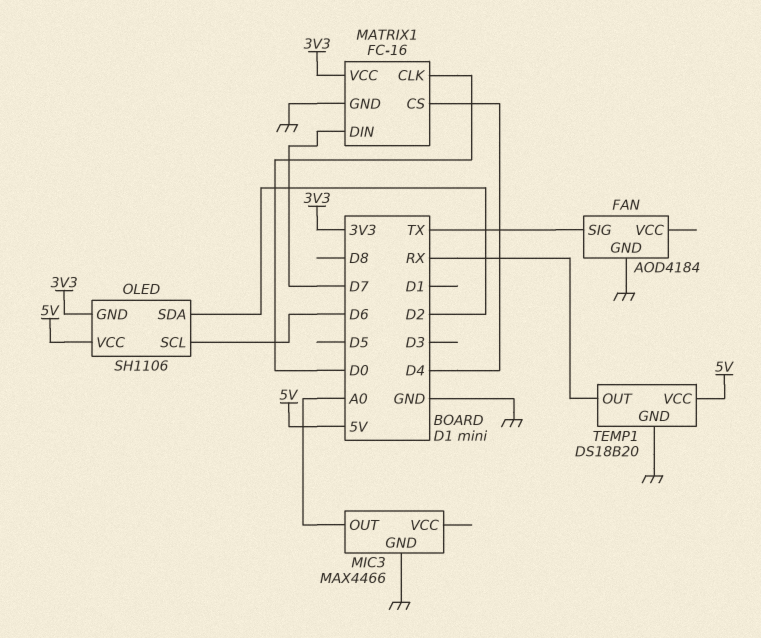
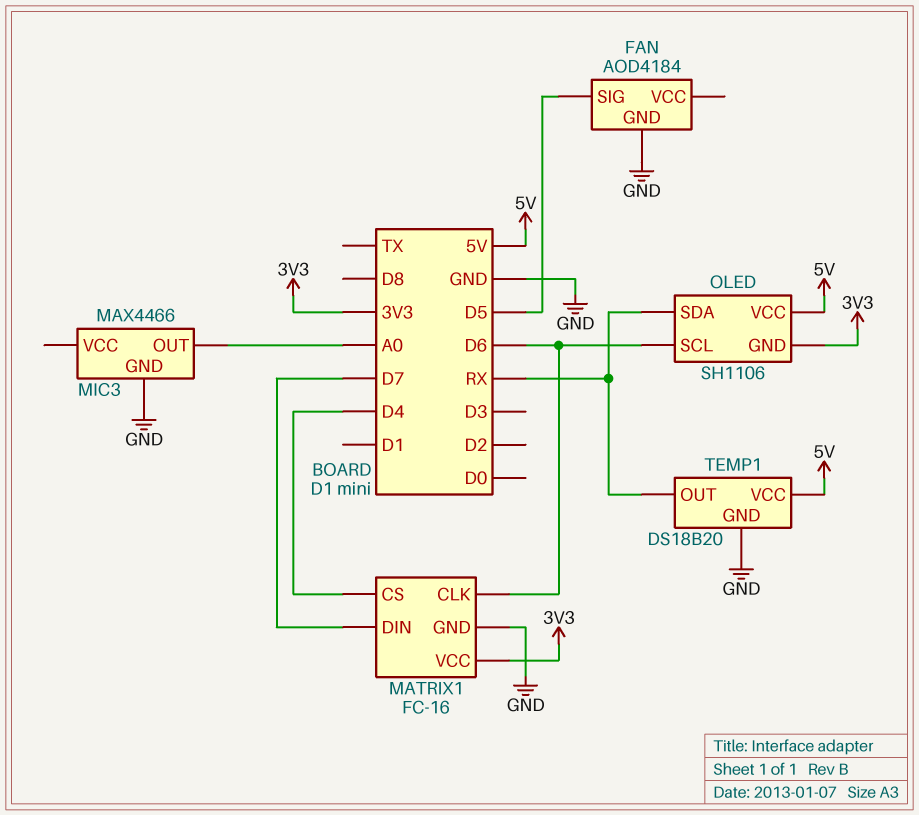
FAN pin SIG: TX -> D5
MATRIX1 pin CLK: D0 -> D6
OLED pin SDA: D2 -> RX

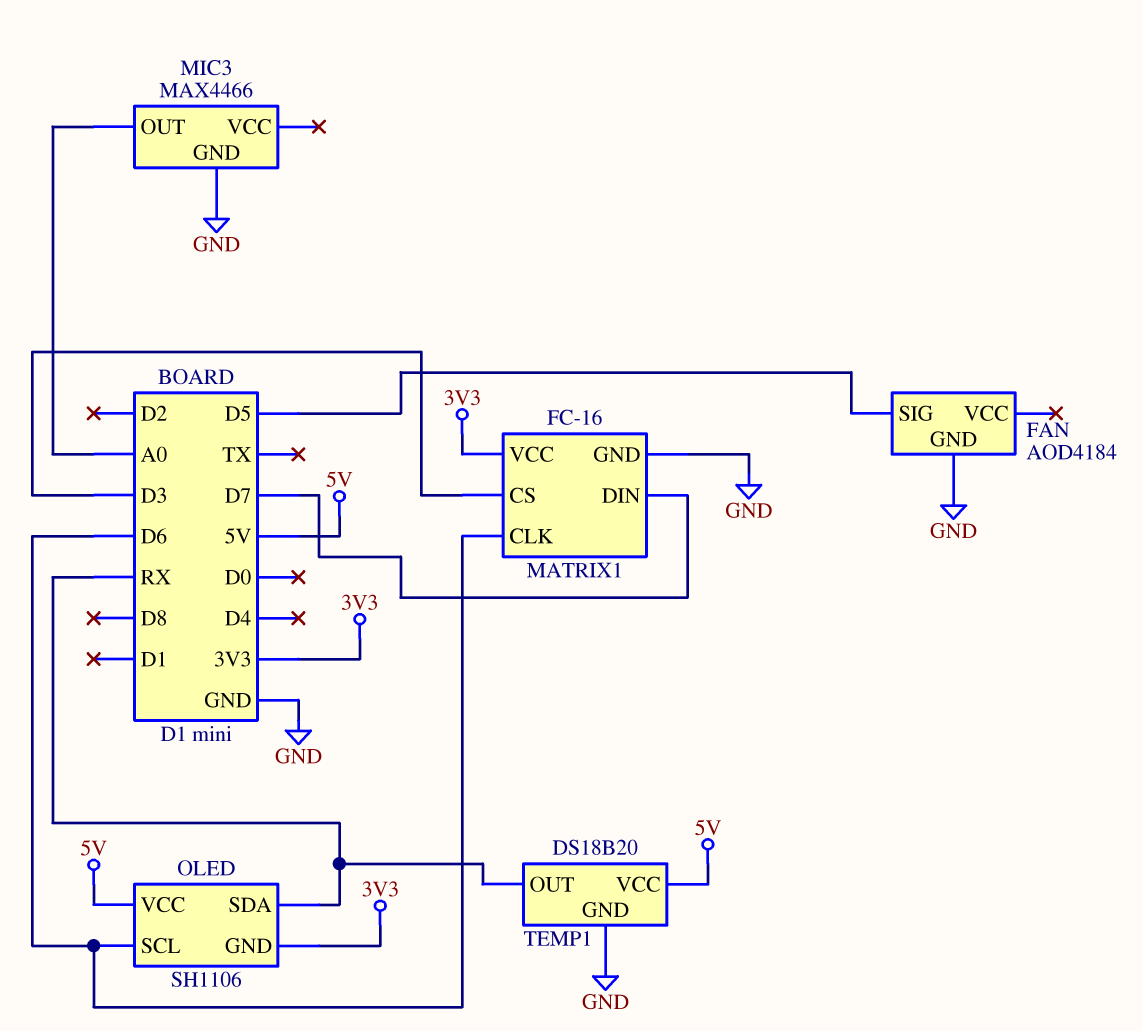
MATRIX1 pin CS: D4 -> D3

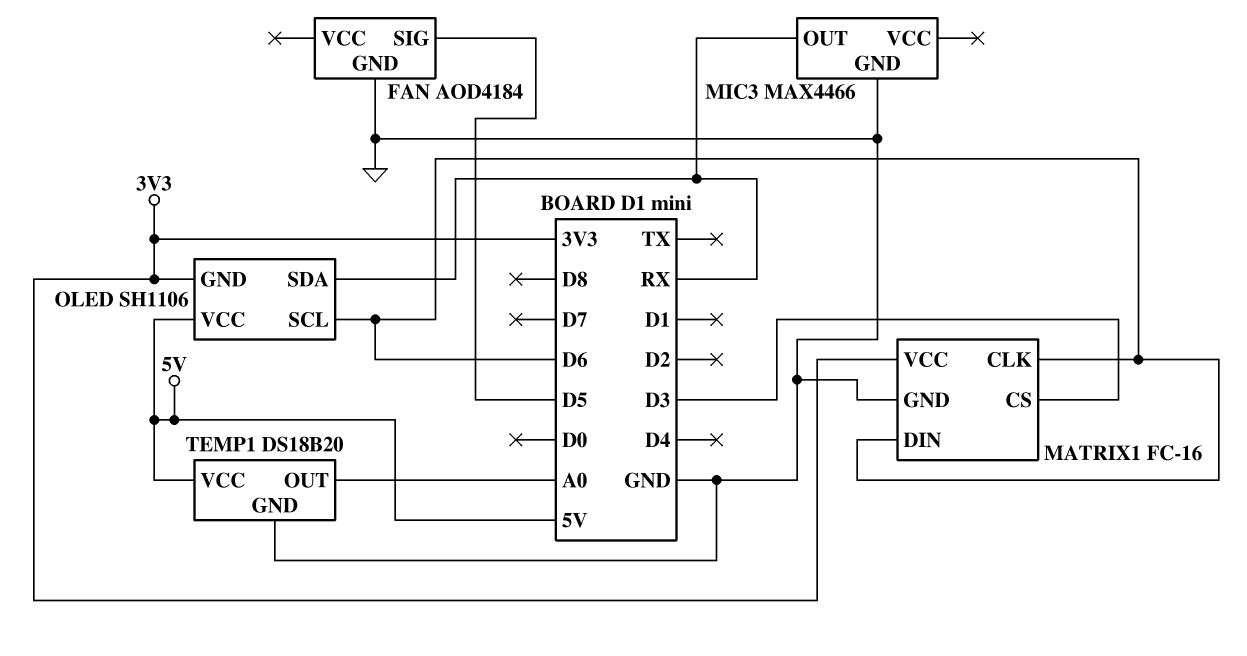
MATRIX1 pin DIN: D7 -> D6
MIC3 pin OUT: A0 -> RX
TEMP1 pin OUT: RX -> A0

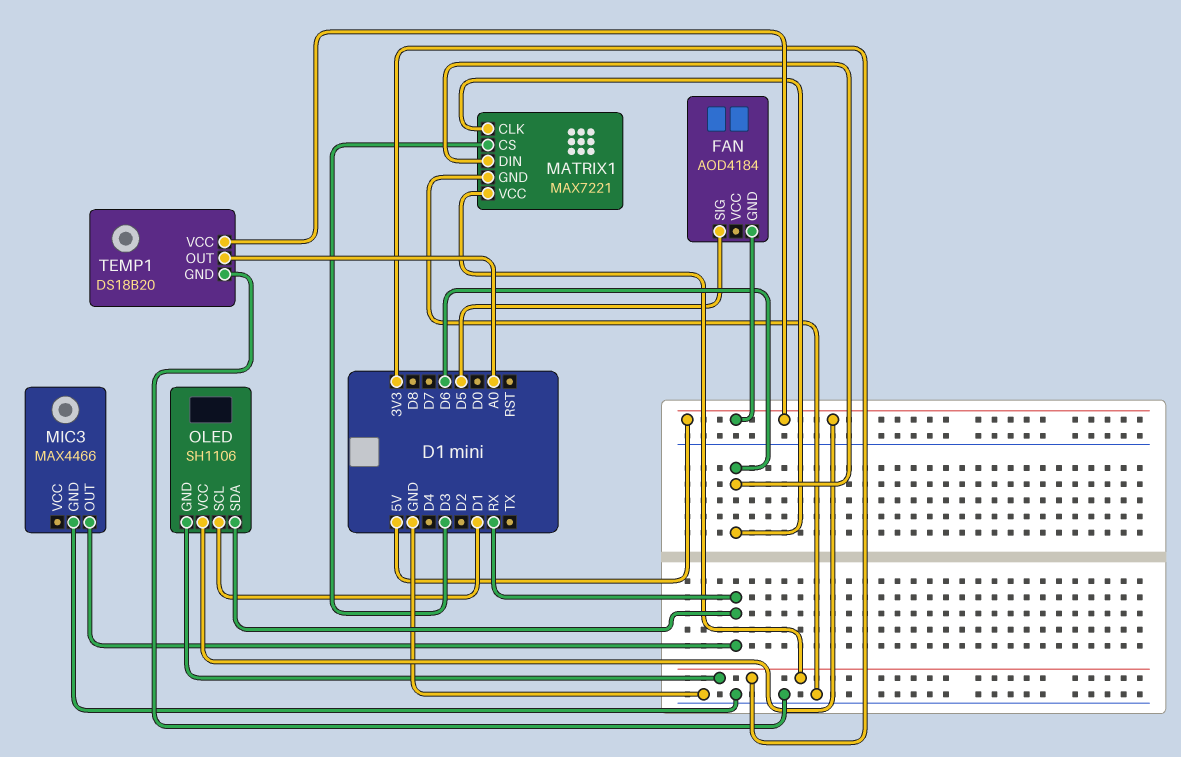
FAN pin GND: GND -> 5V
MATRIX1: FC-16 -> MAX7221
OLED pin SCL: D6 -> D1

